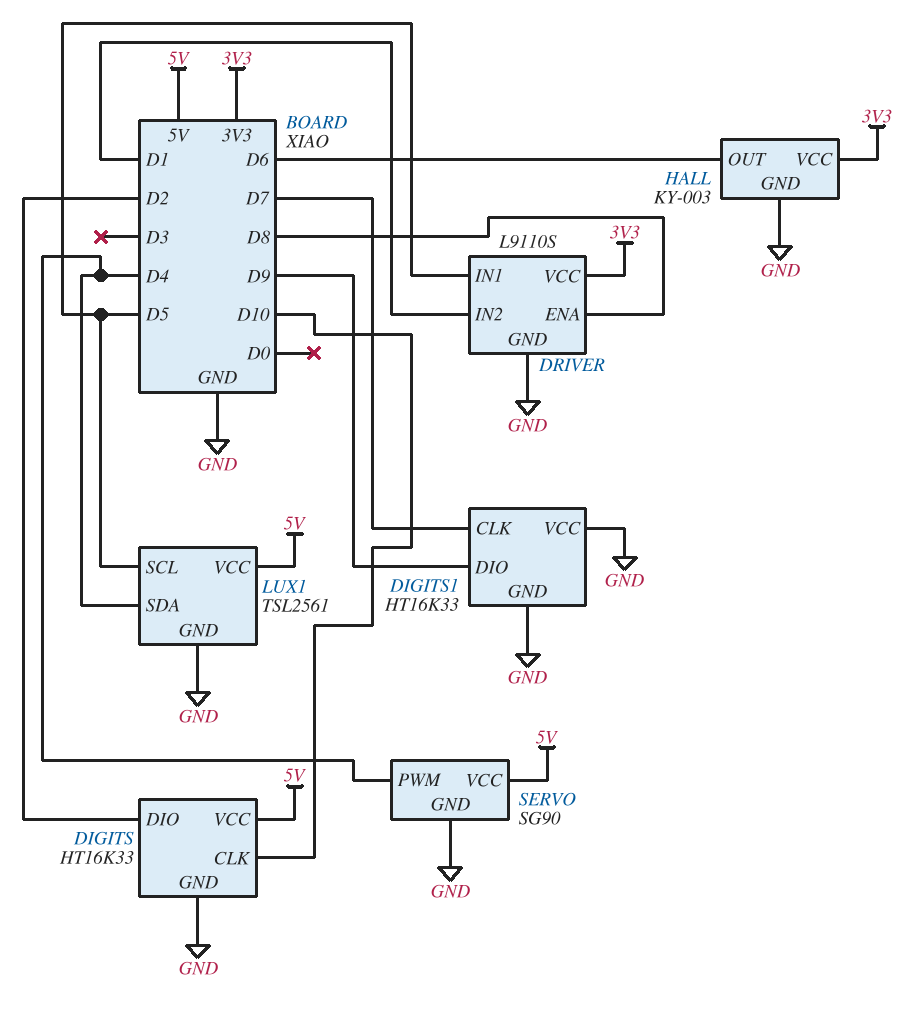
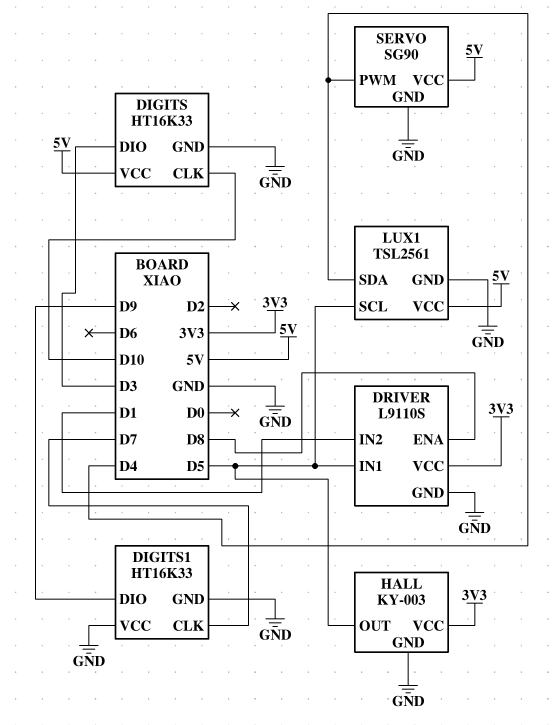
DIGITS pin DIO: D2 -> D3
HALL pin OUT: D6 -> D5

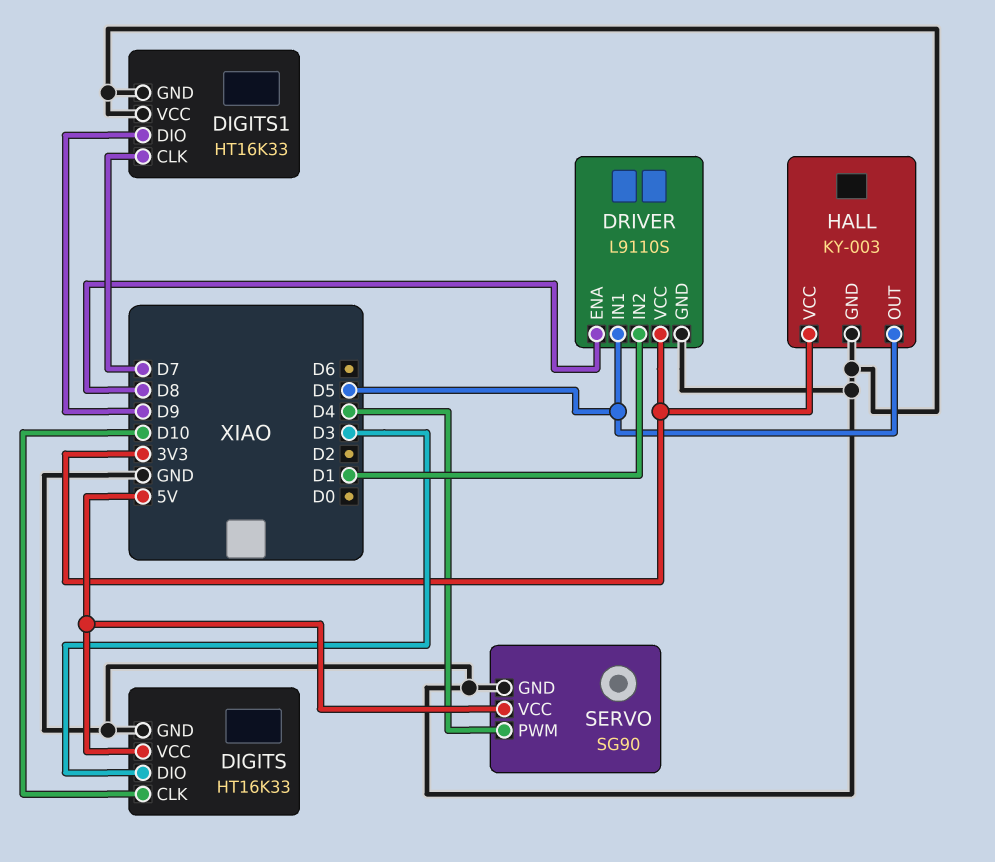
LUX1: TSL2561 -> none
LUX1 pin GND: GND -> none
LUX1 pin SCL: D5 -> none
LUX1 pin SDA: D4 -> none
LUX1 pin VCC: 5V -> none

